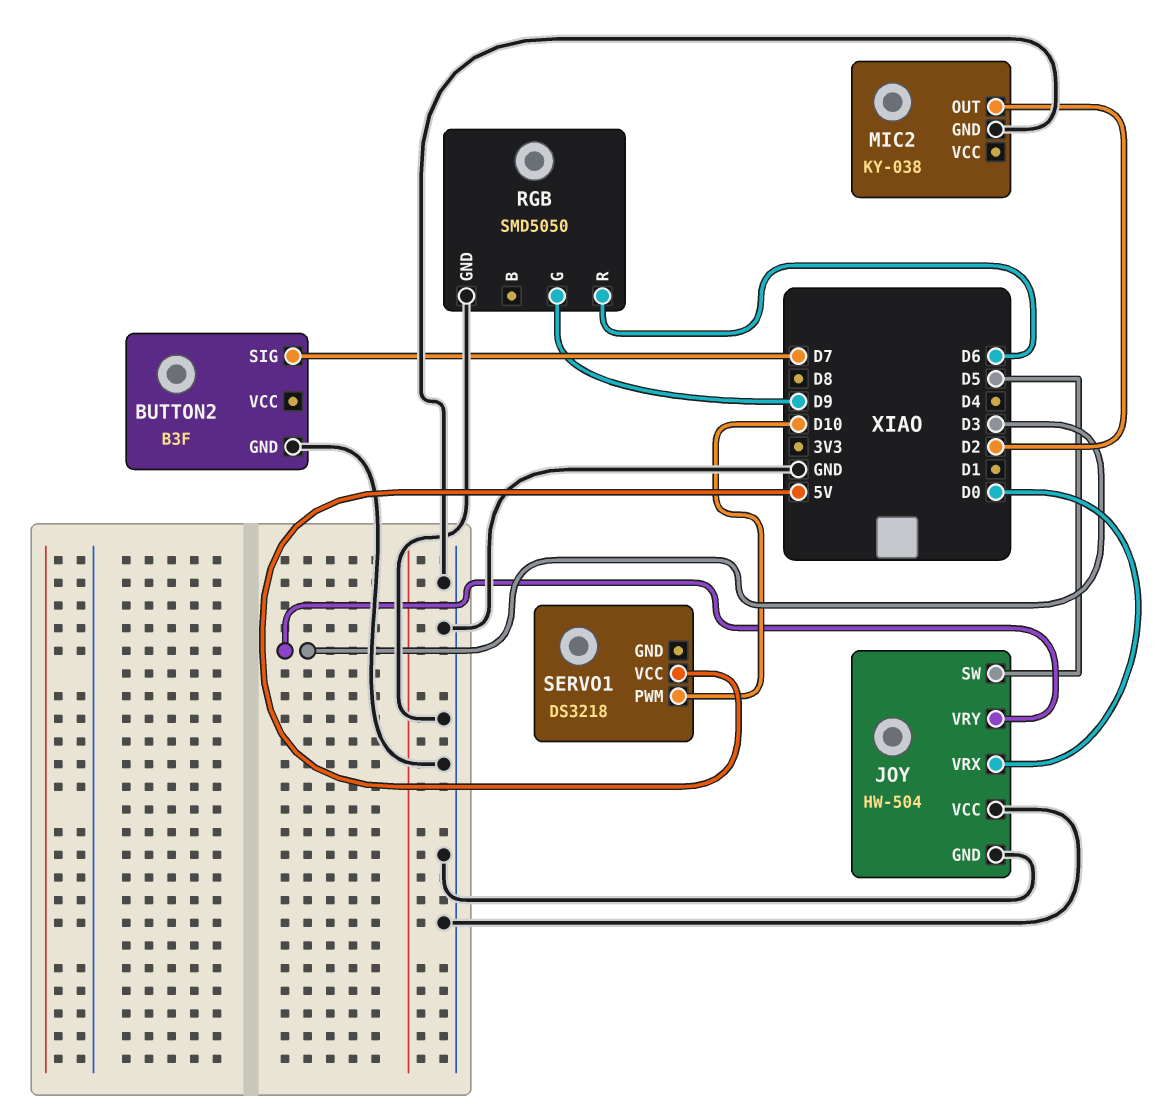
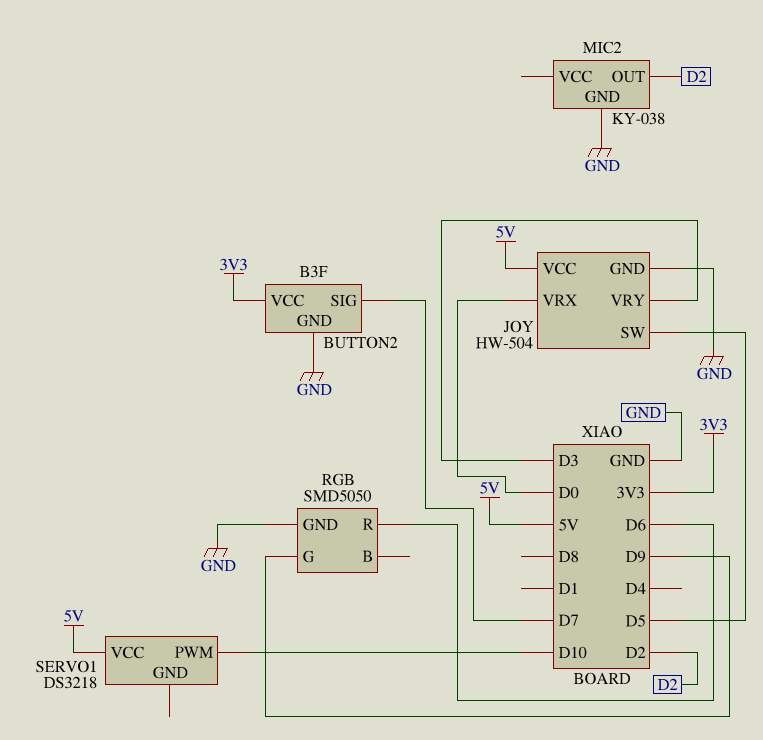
BUTTON2 pin VCC: none -> 3V3
JOY pin VCC: GND -> 5V

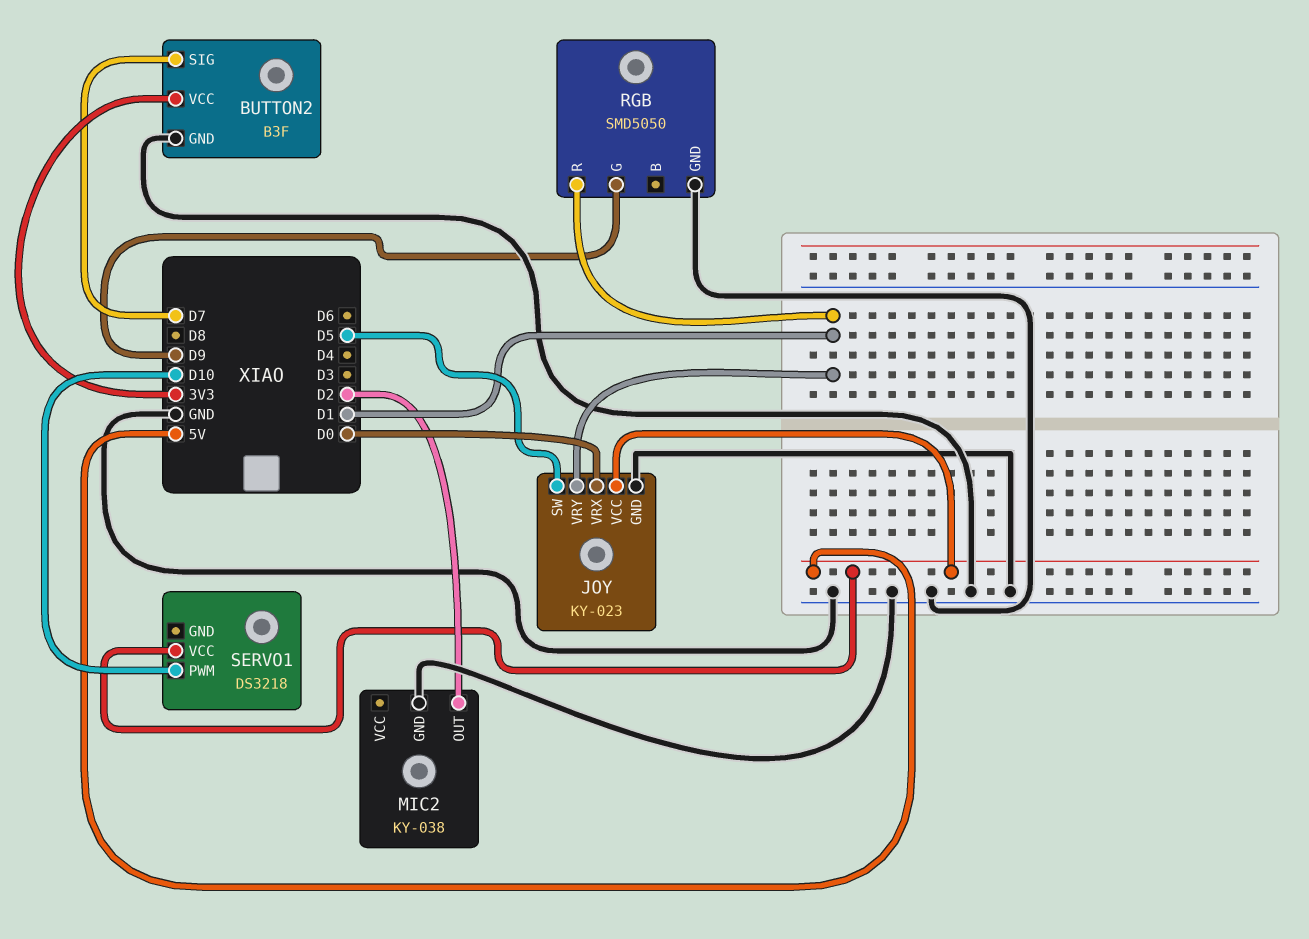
JOY: HW-504 -> KY-023
JOY pin VRY: D3 -> D1
RGB pin R: D6 -> D1

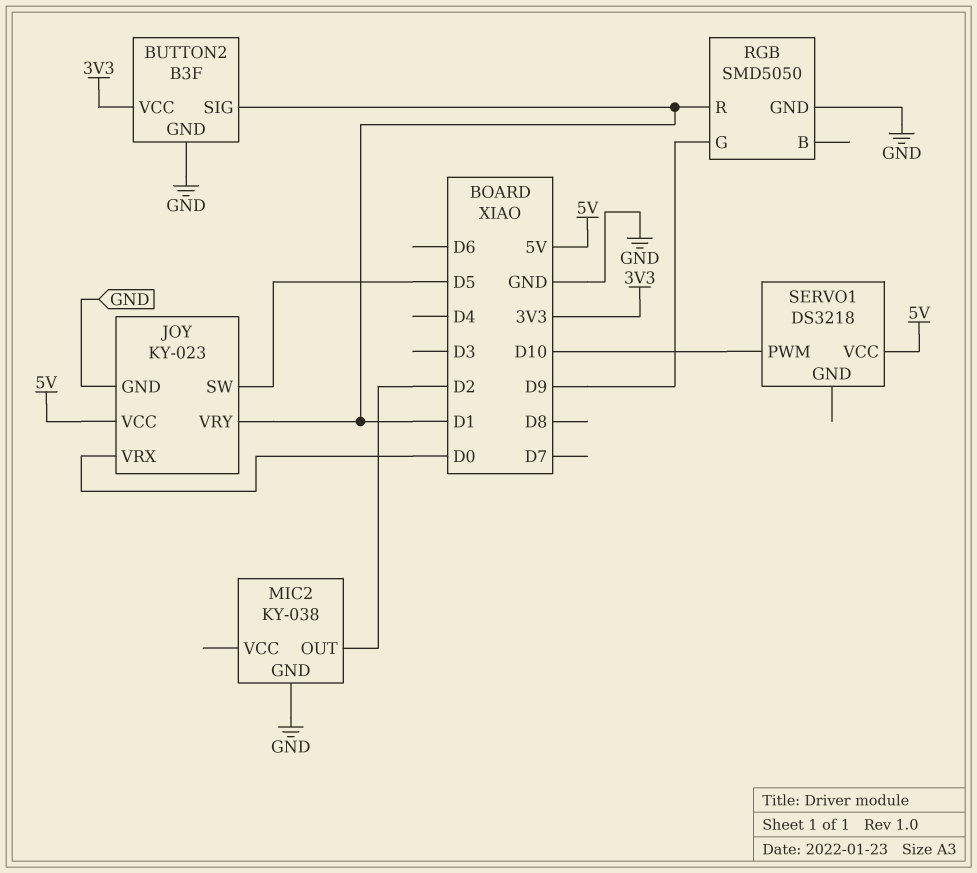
BUTTON2 pin SIG: D7 -> D1

